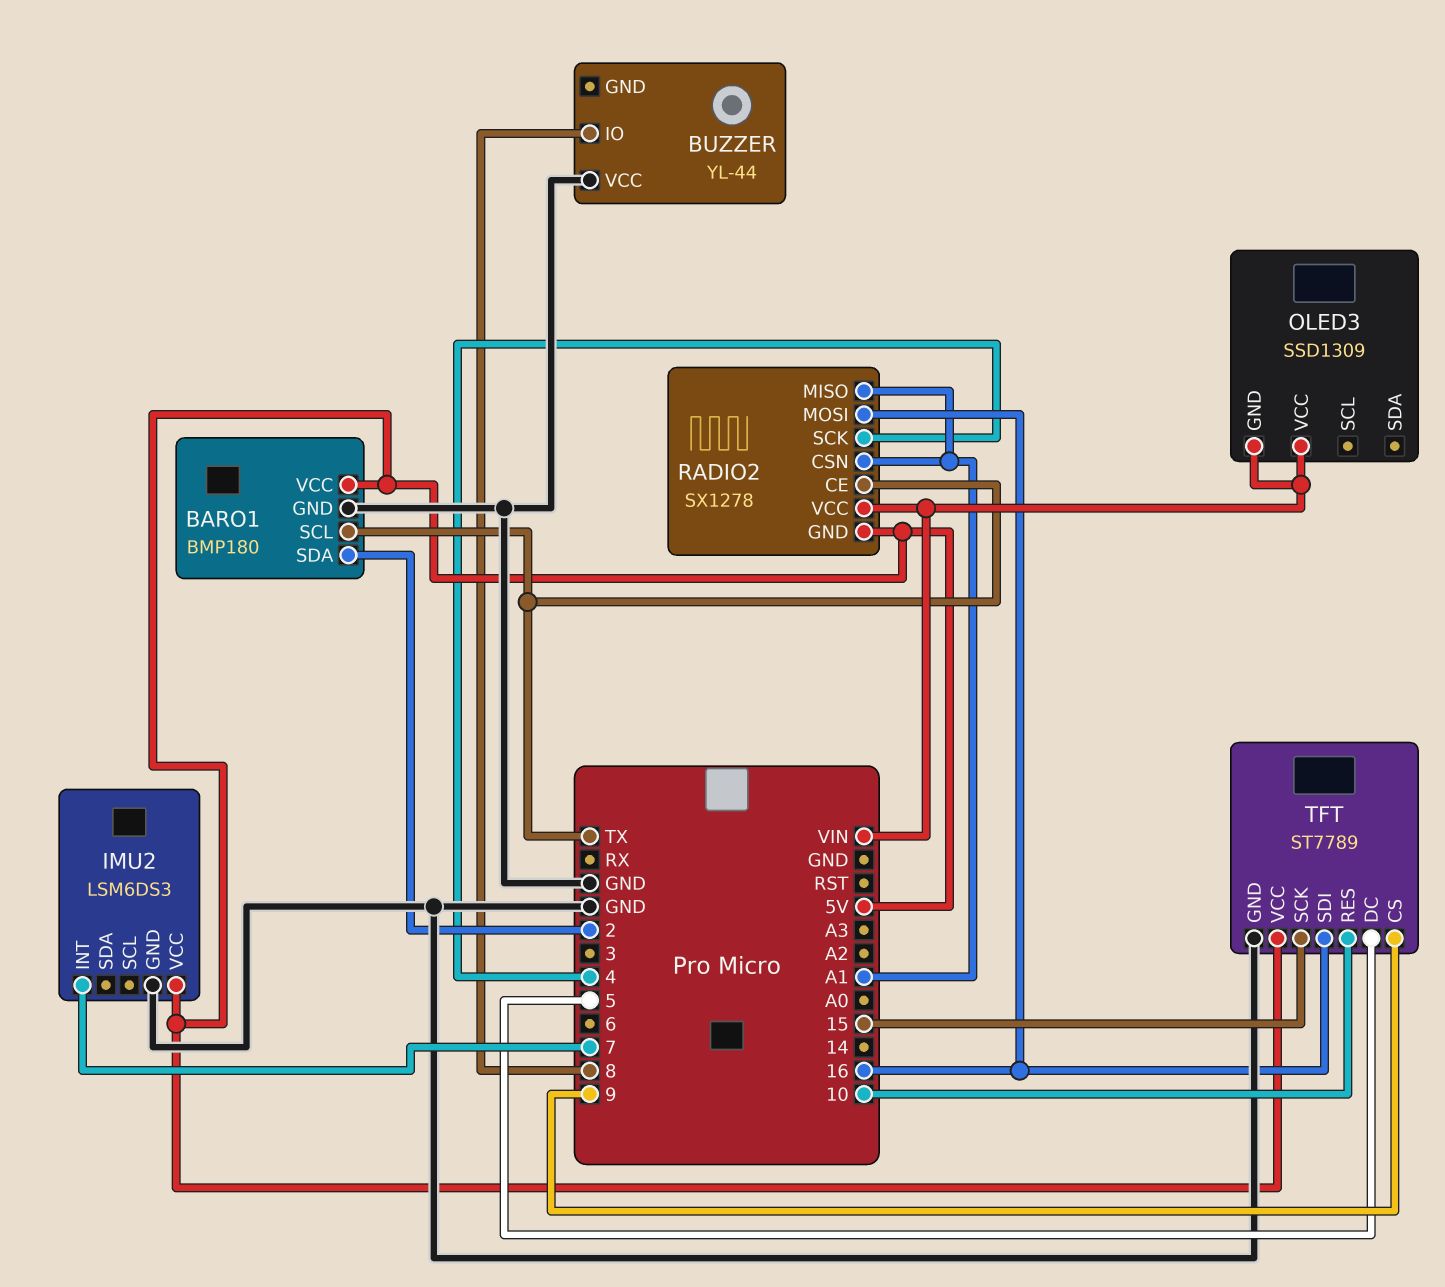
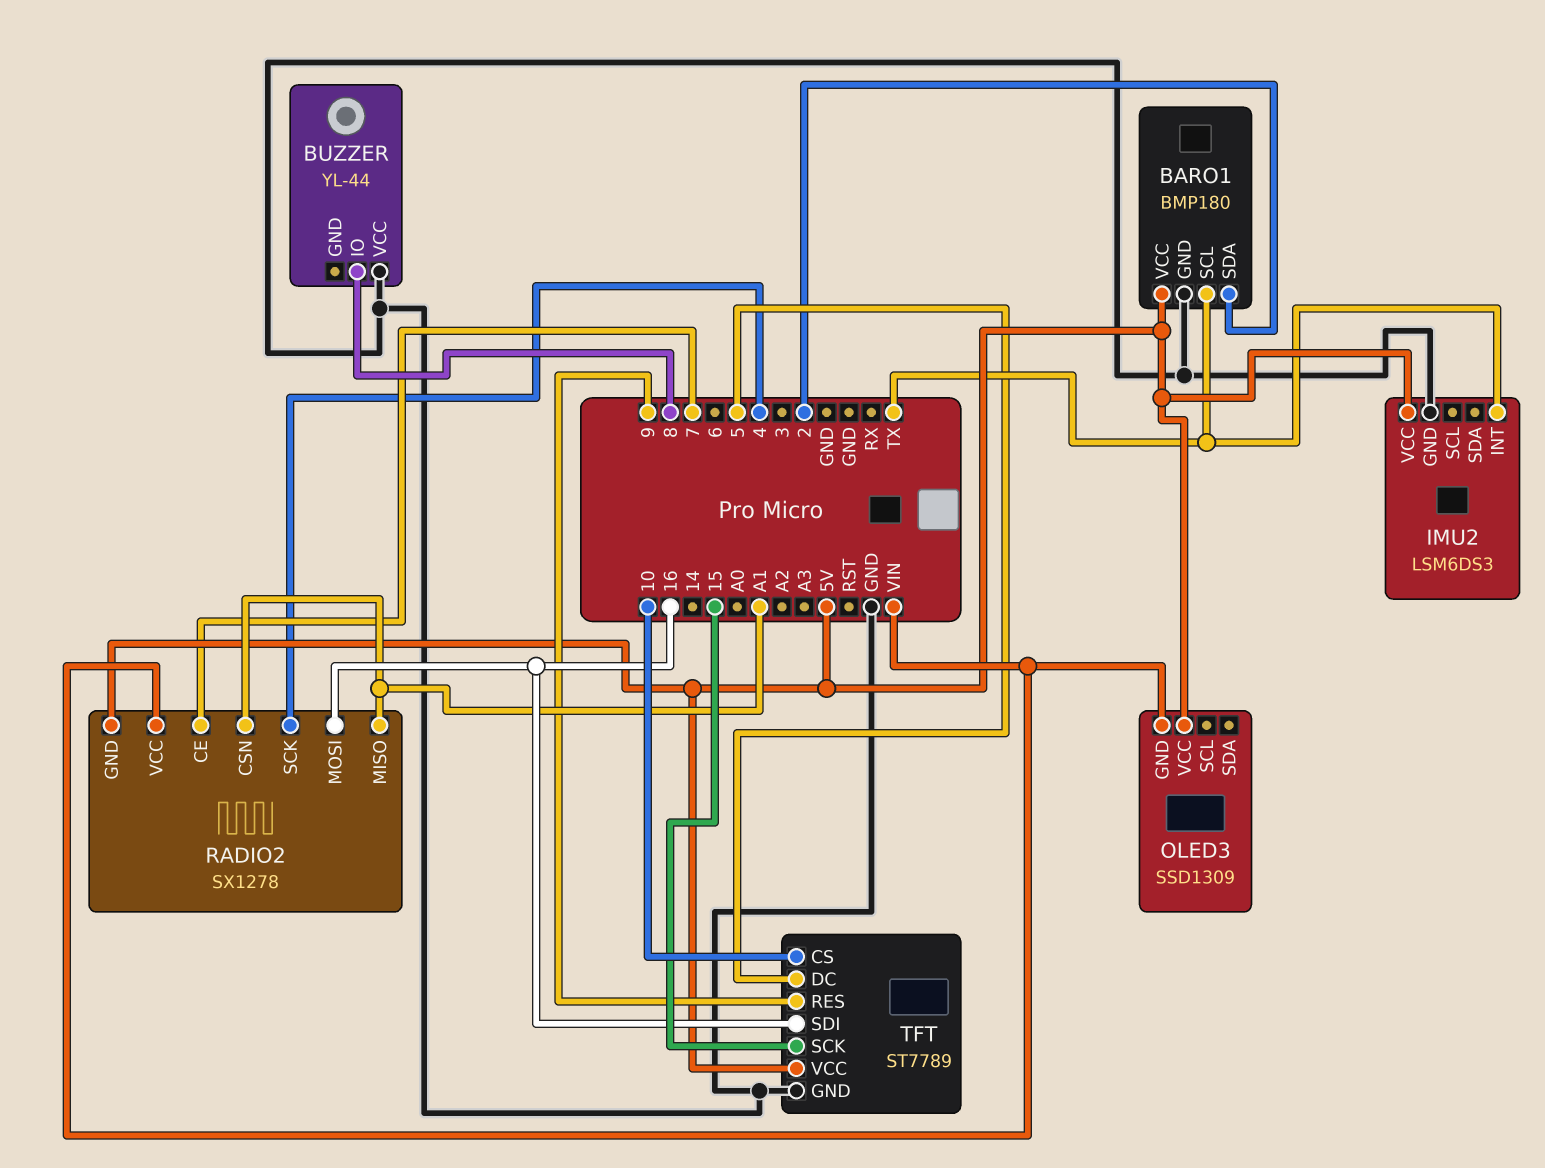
IMU2 pin INT: 7 -> TX
OLED3 pin VCC: VIN -> 5V
RADIO2 pin CE: TX -> 7
TFT pin CS: 9 -> 10
TFT pin RES: 10 -> 9

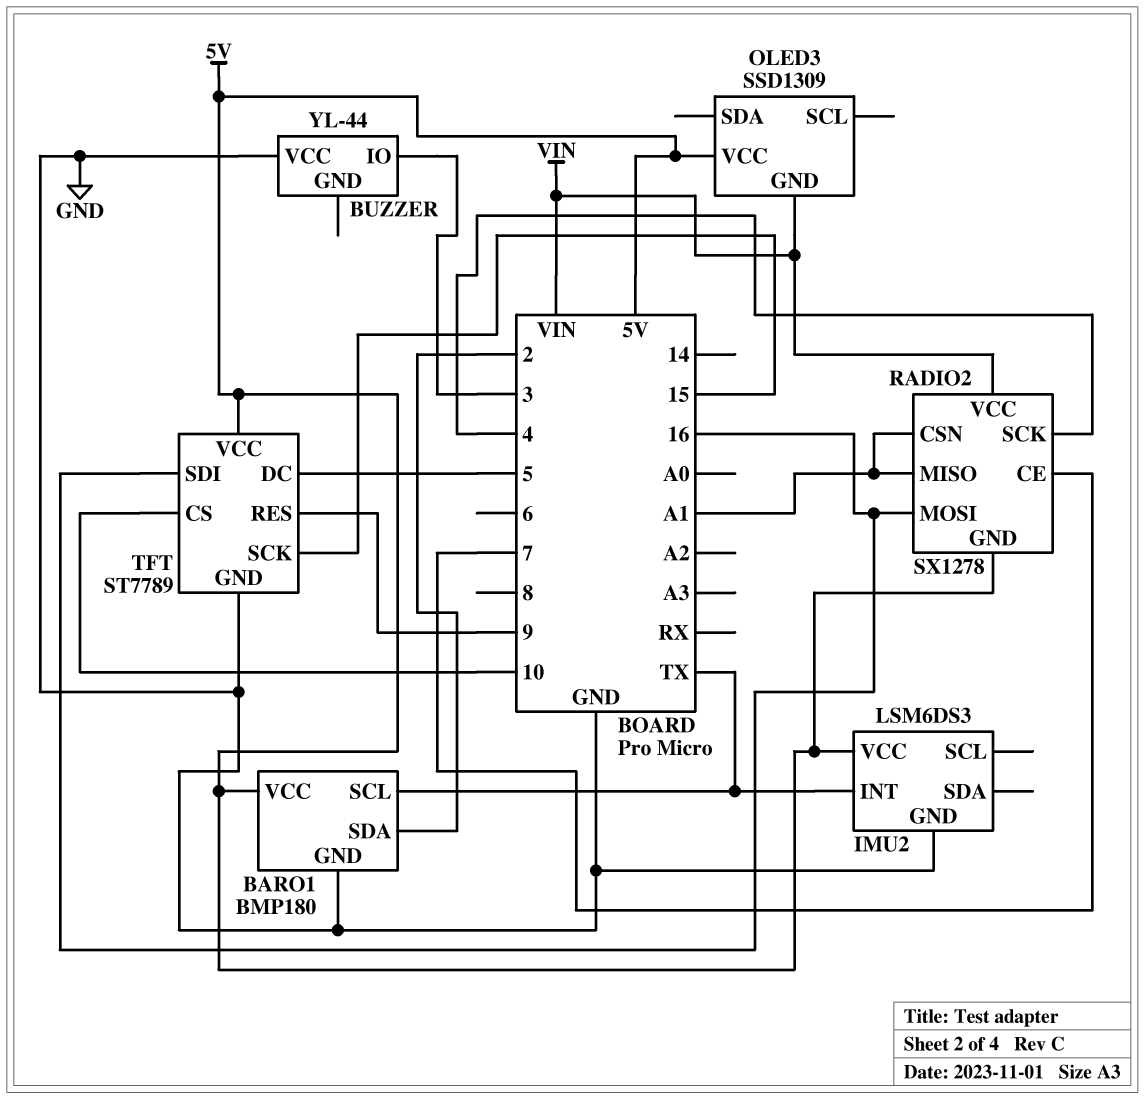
BUZZER pin IO: 8 -> 3

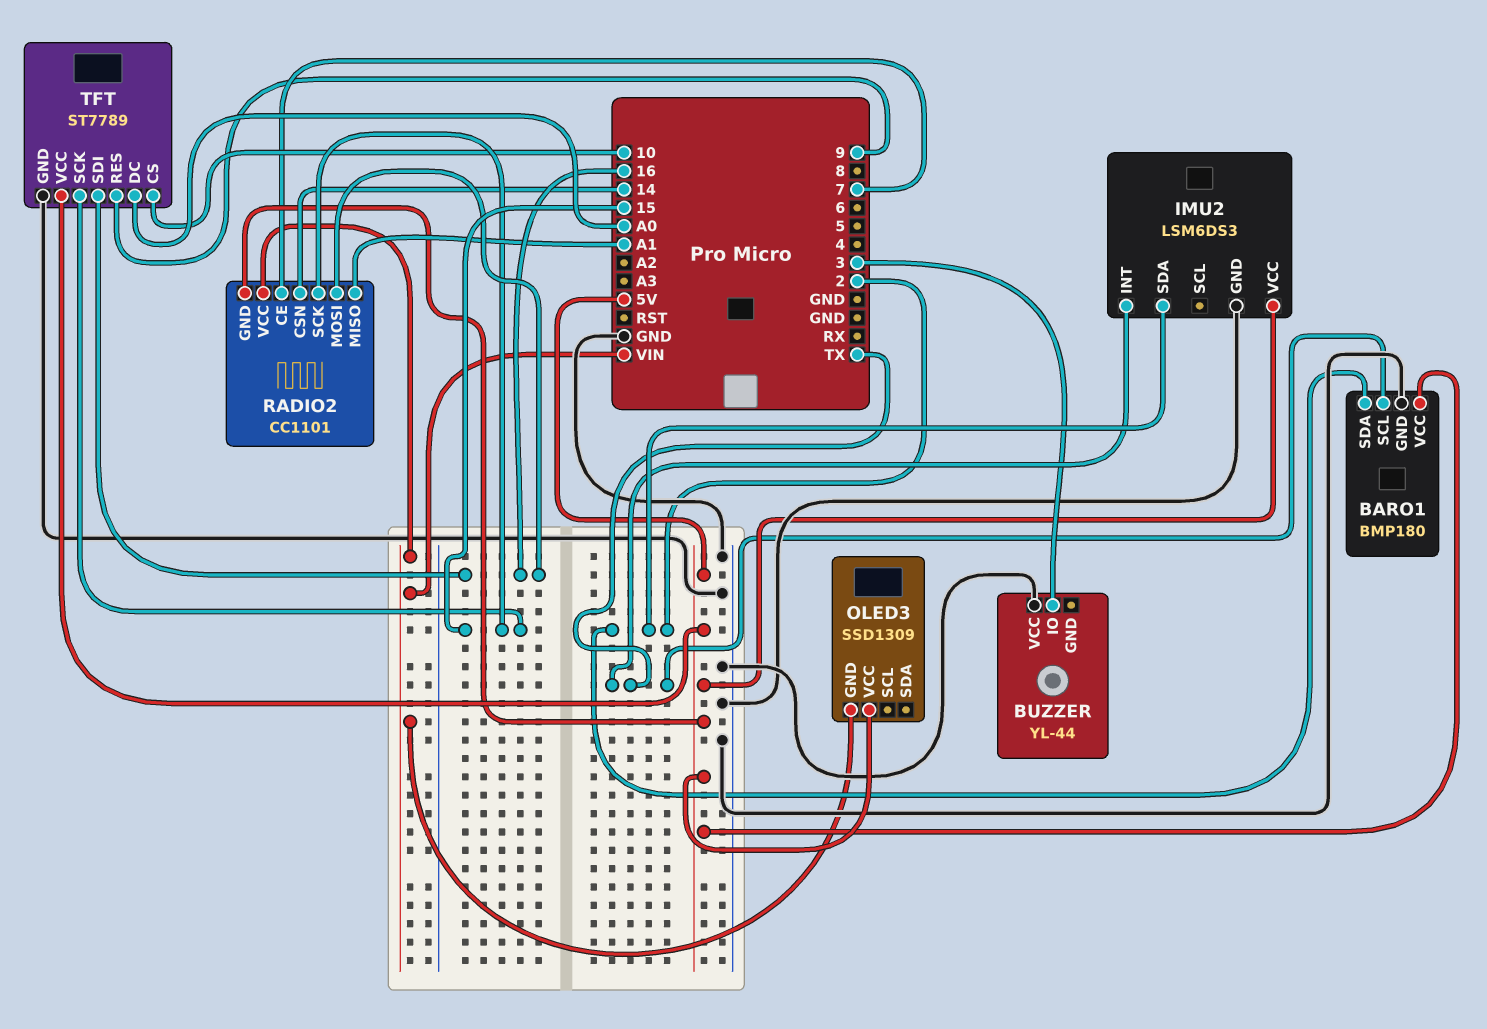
IMU2 pin SDA: none -> 2
RADIO2: SX1278 -> CC1101
RADIO2 pin CSN: A1 -> 14
RADIO2 pin SCK: 4 -> 15
TFT pin DC: 5 -> A0

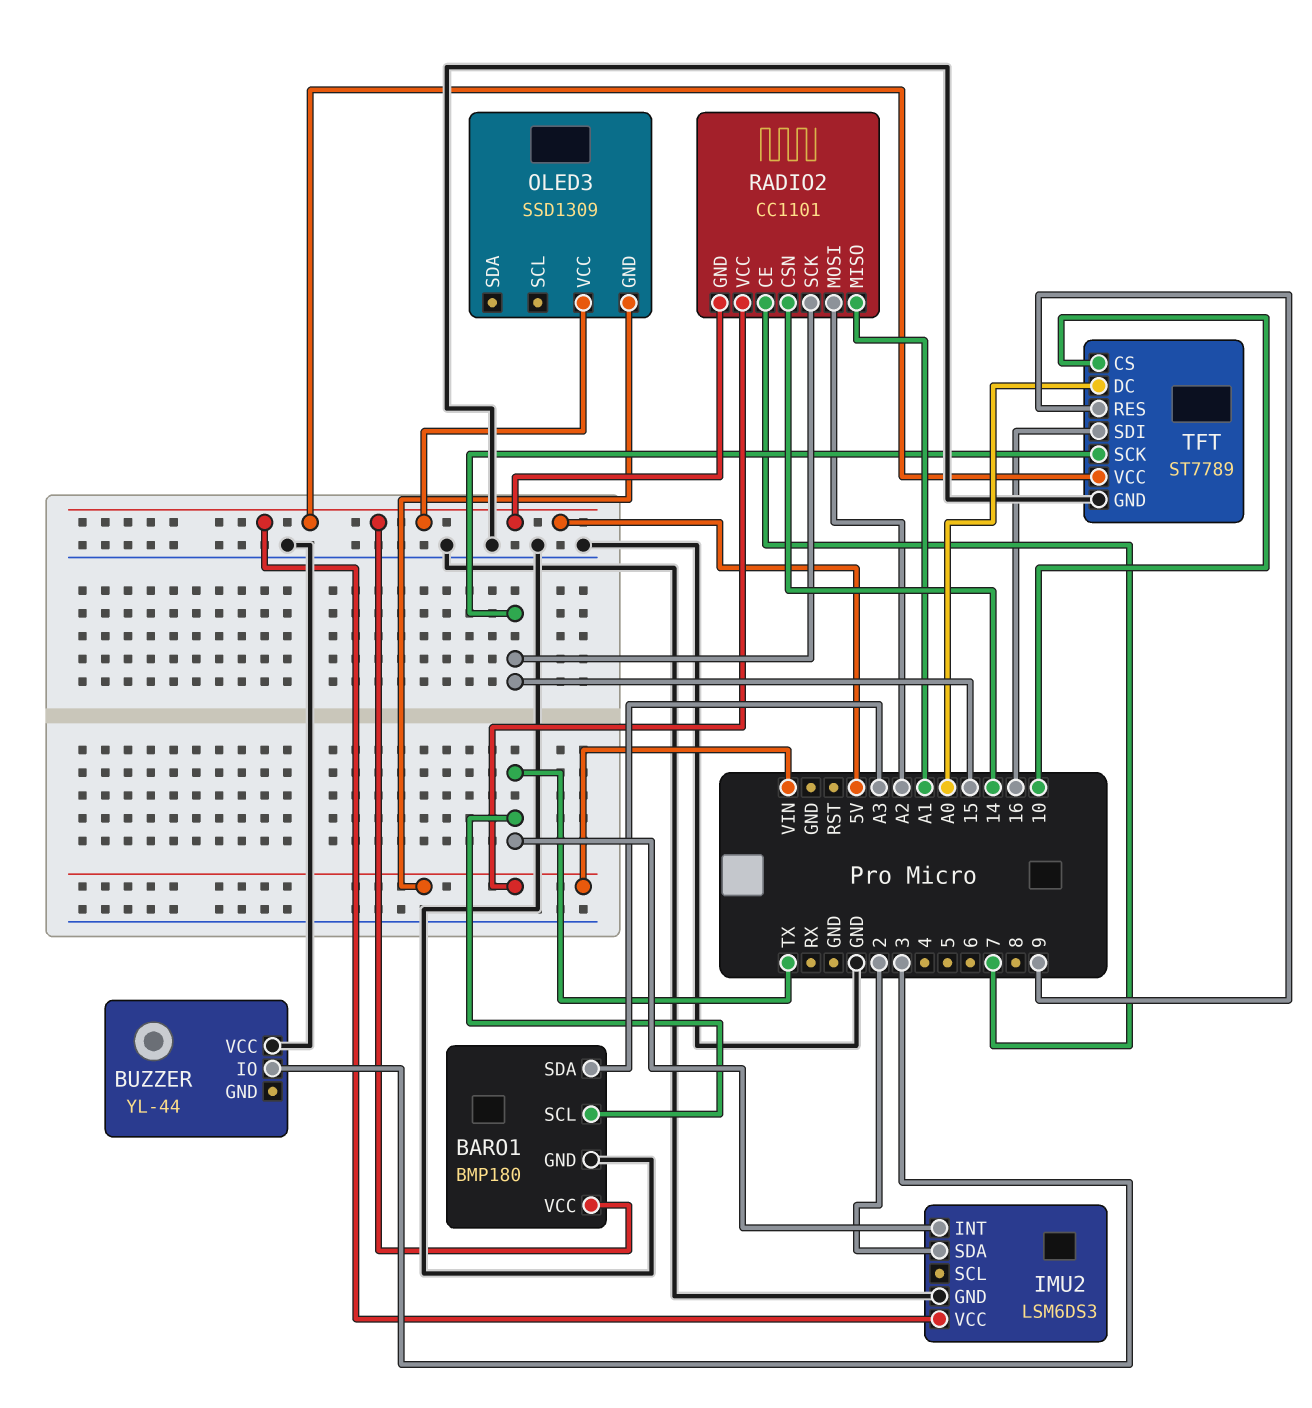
BARO1 pin SDA: 2 -> A3
RADIO2 pin MOSI: 16 -> A2

